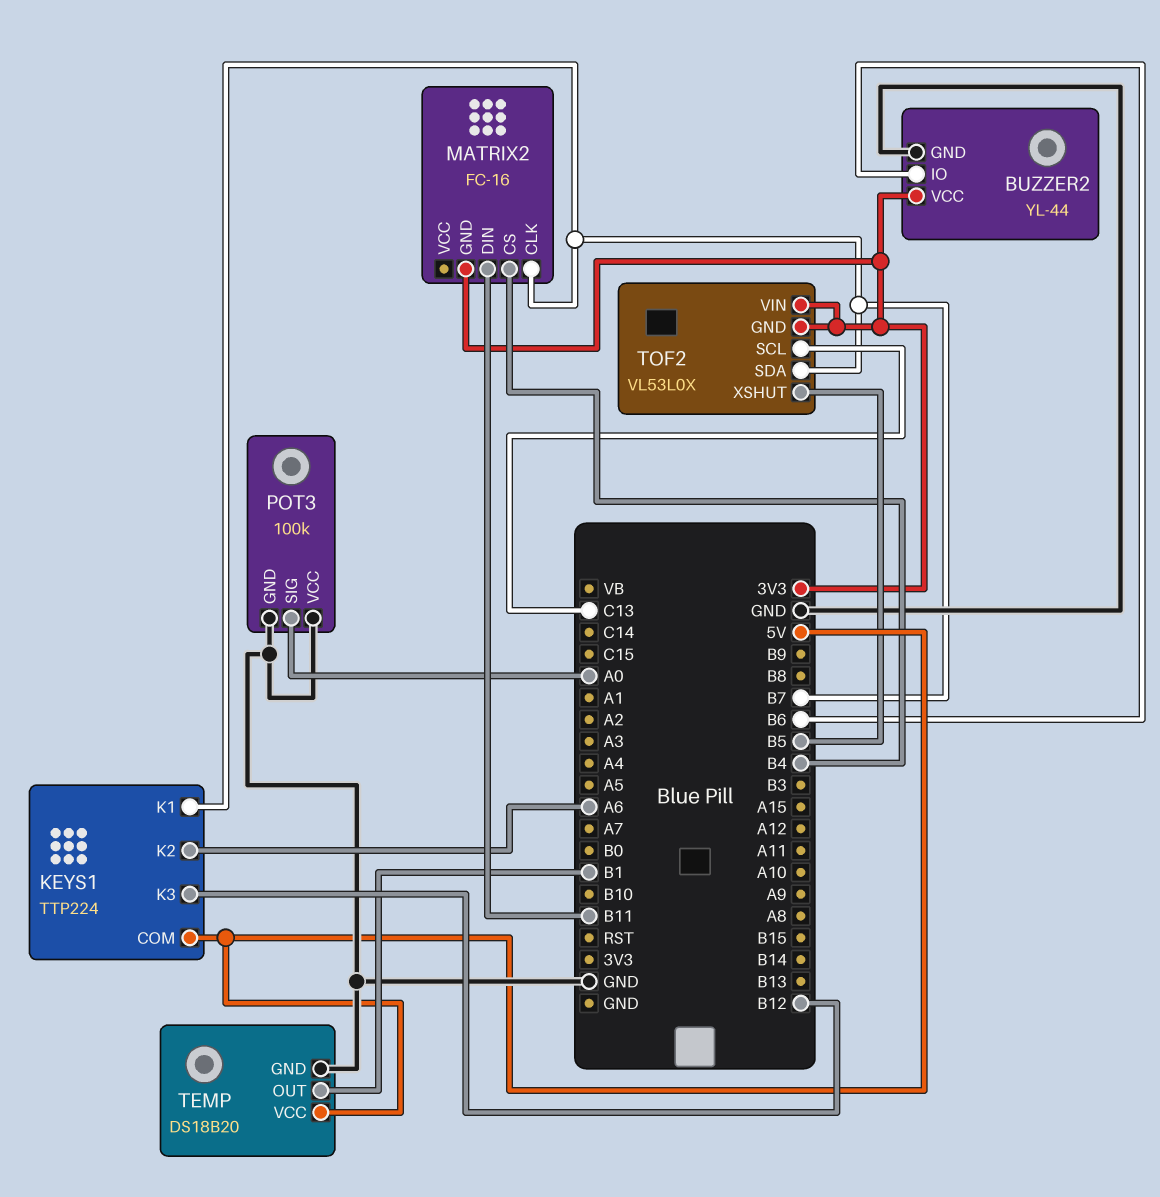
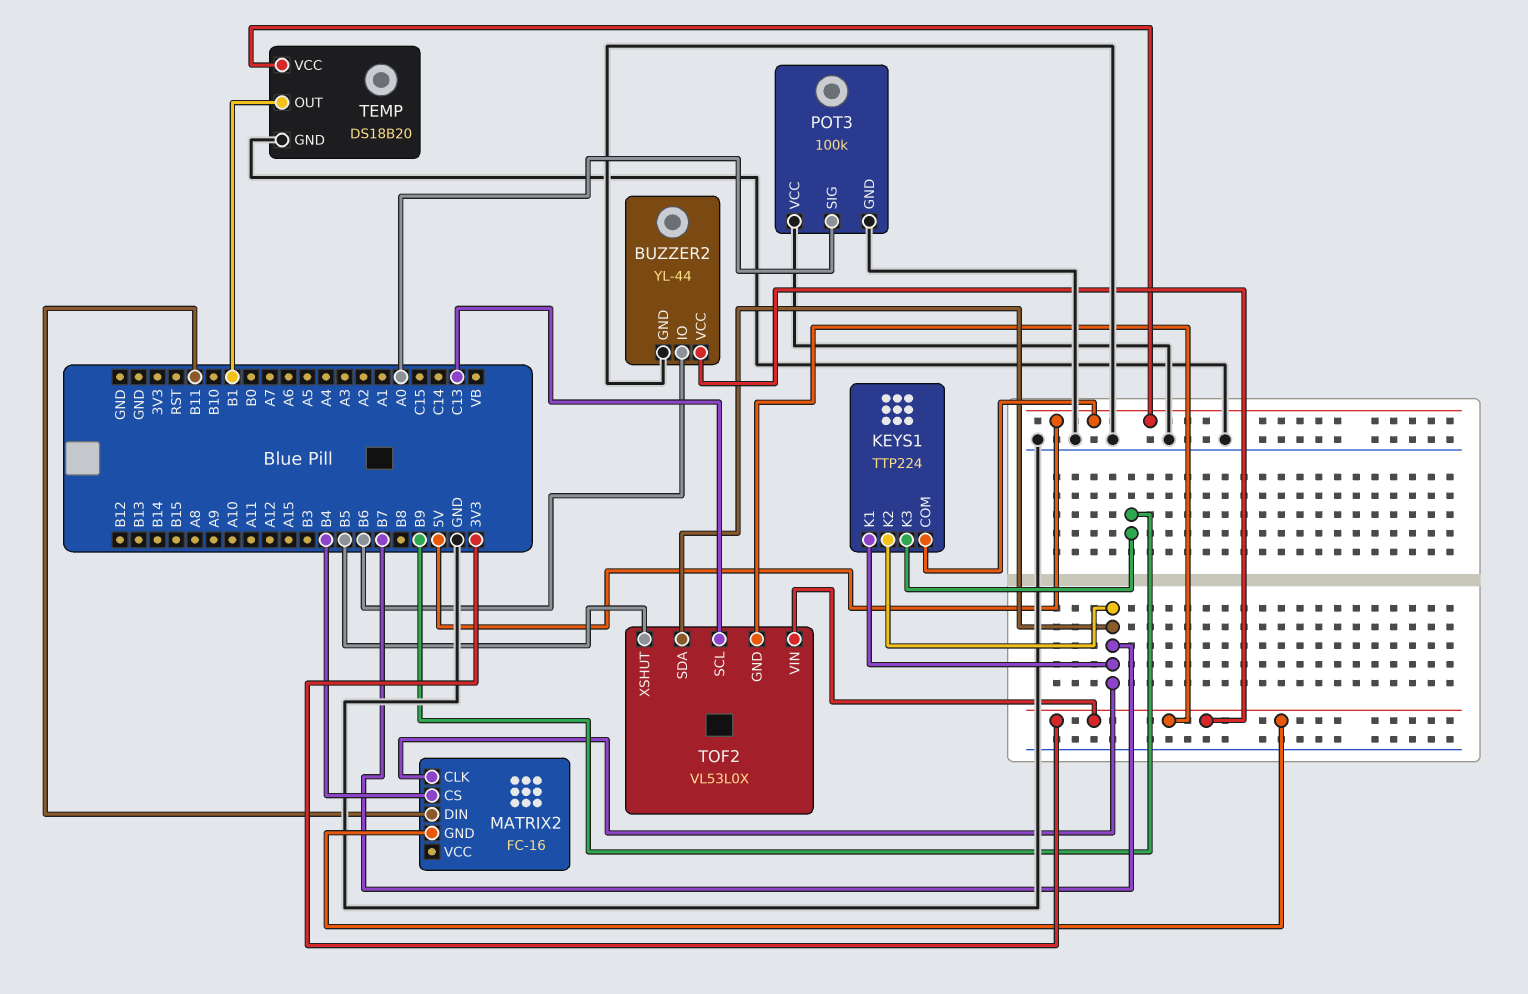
KEYS1 pin K2: A6 -> B7
KEYS1 pin K3: B12 -> B9

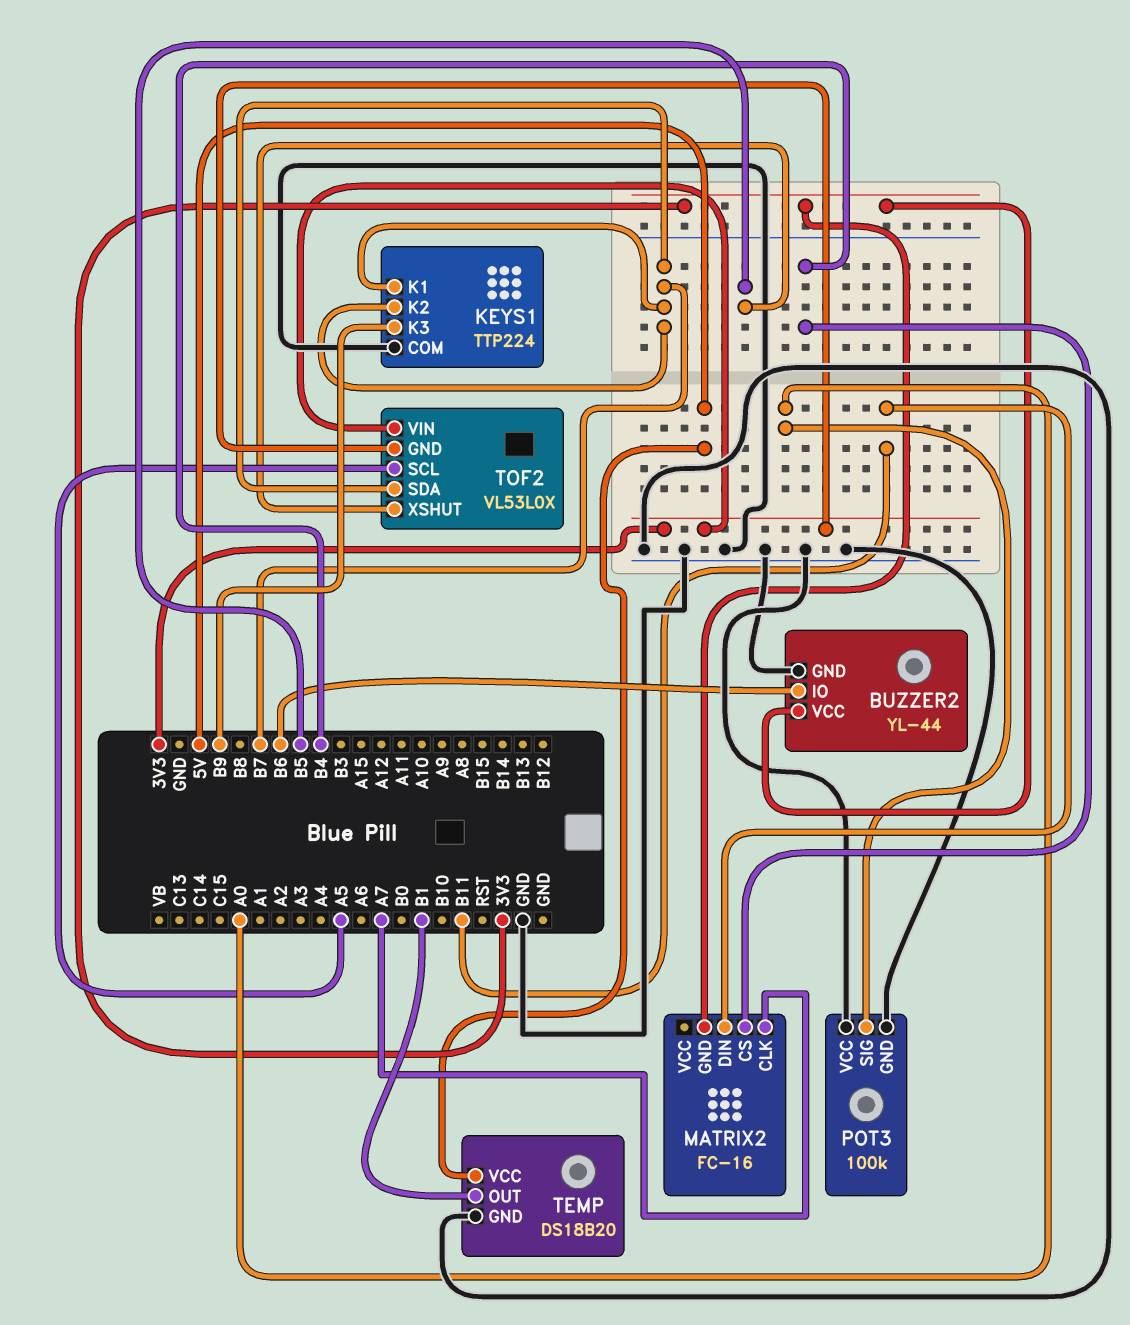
KEYS1 pin COM: 5V -> GND
MATRIX2 pin CLK: B7 -> A7
TOF2 pin SCL: C13 -> A5

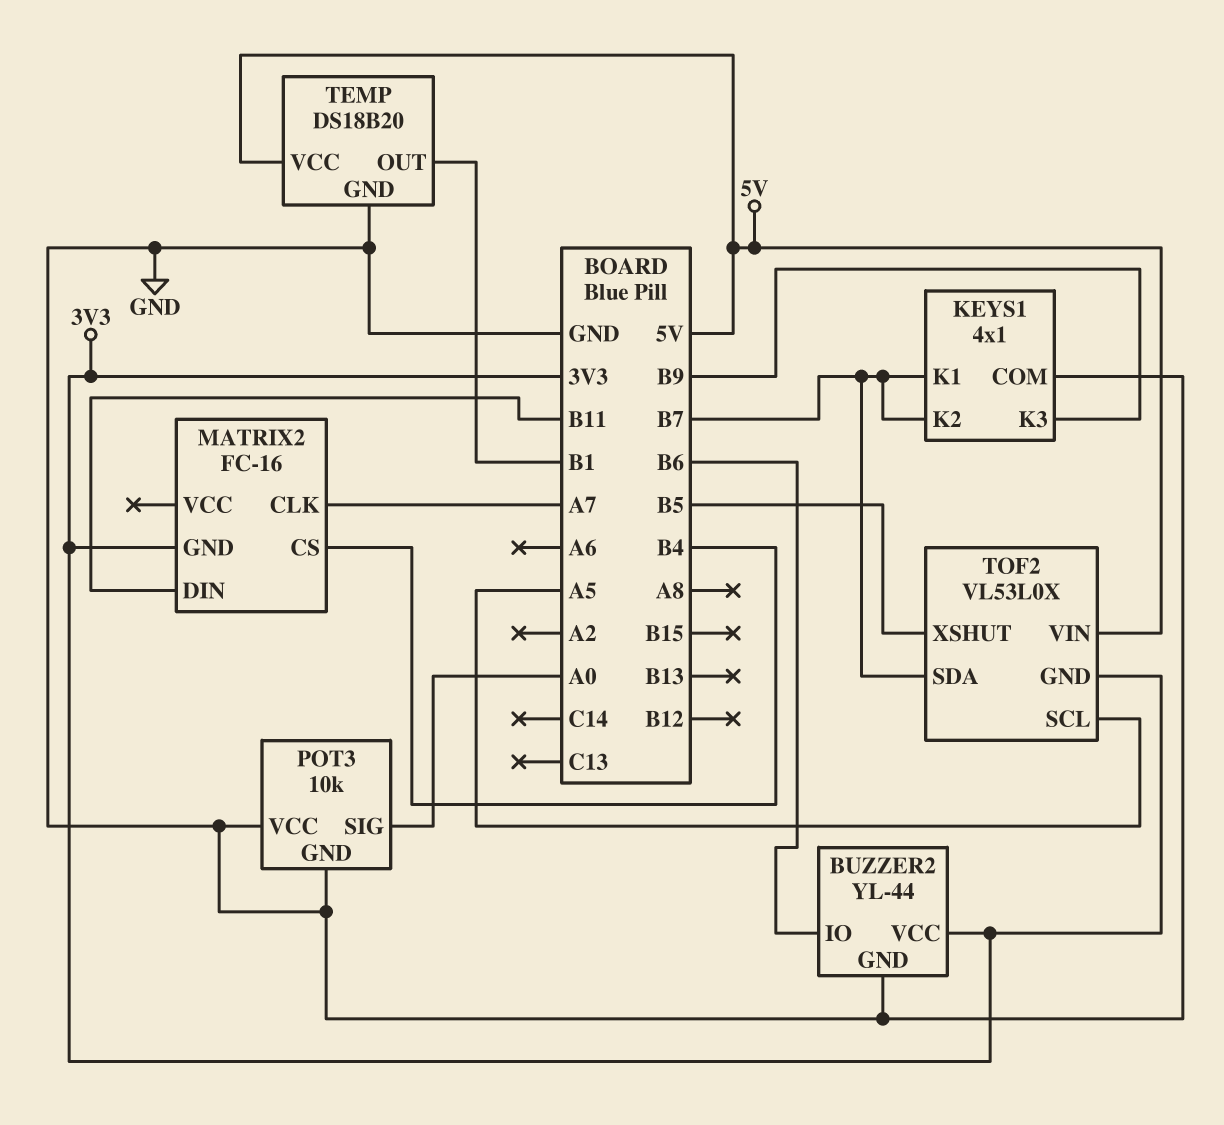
KEYS1: TTP224 -> 4x1
POT3: 100k -> 10k
TOF2 pin VIN: 3V3 -> 5V

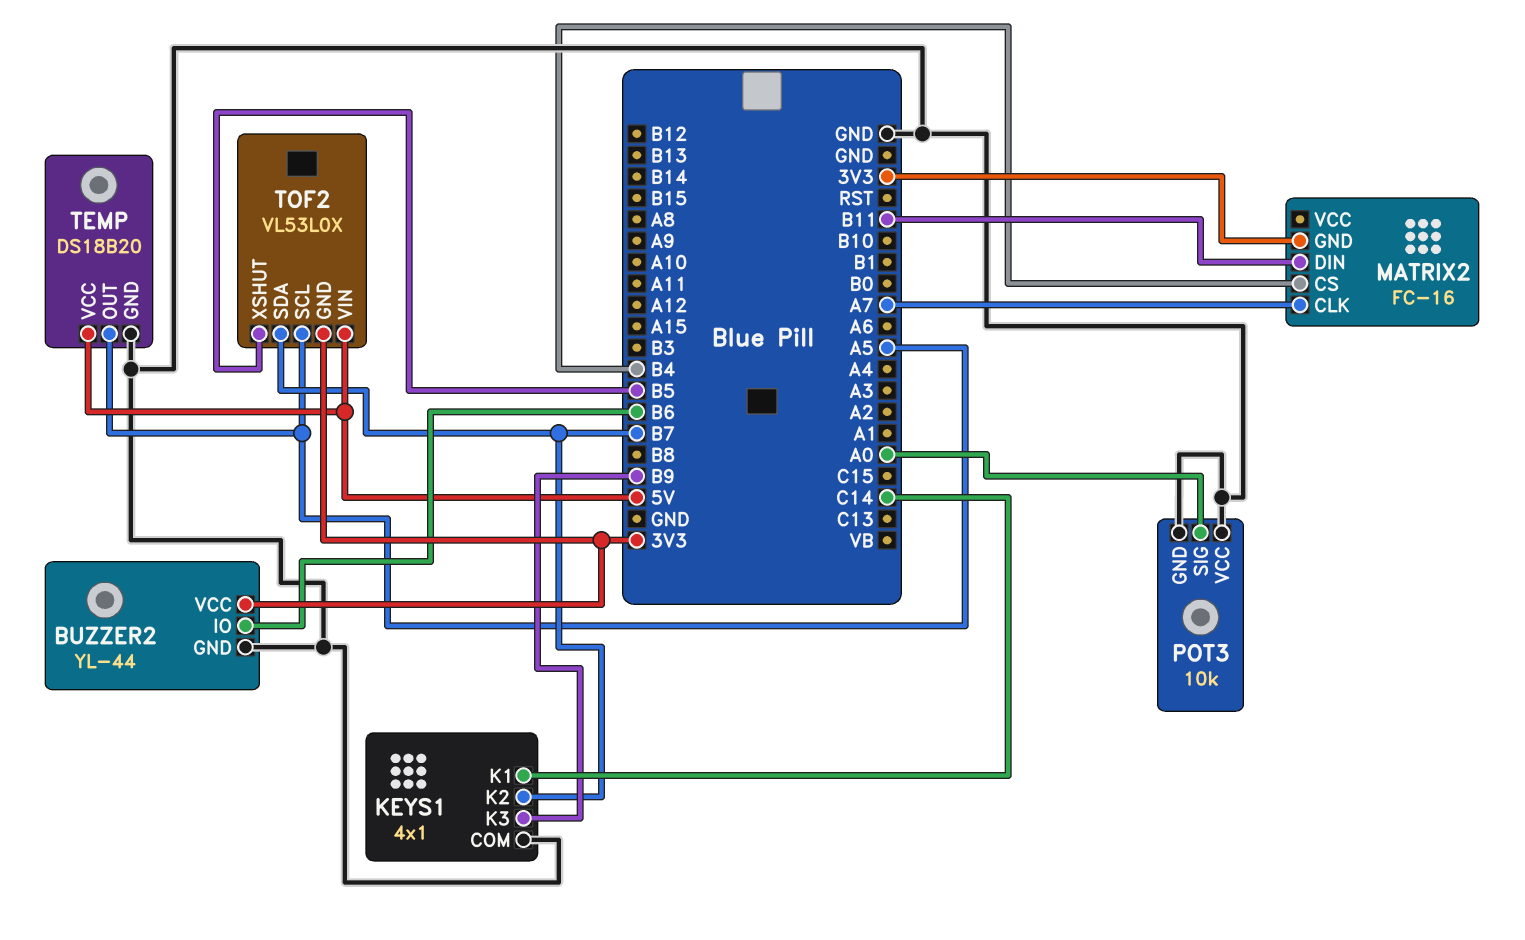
KEYS1 pin K1: B7 -> C14
TEMP pin OUT: B1 -> A5

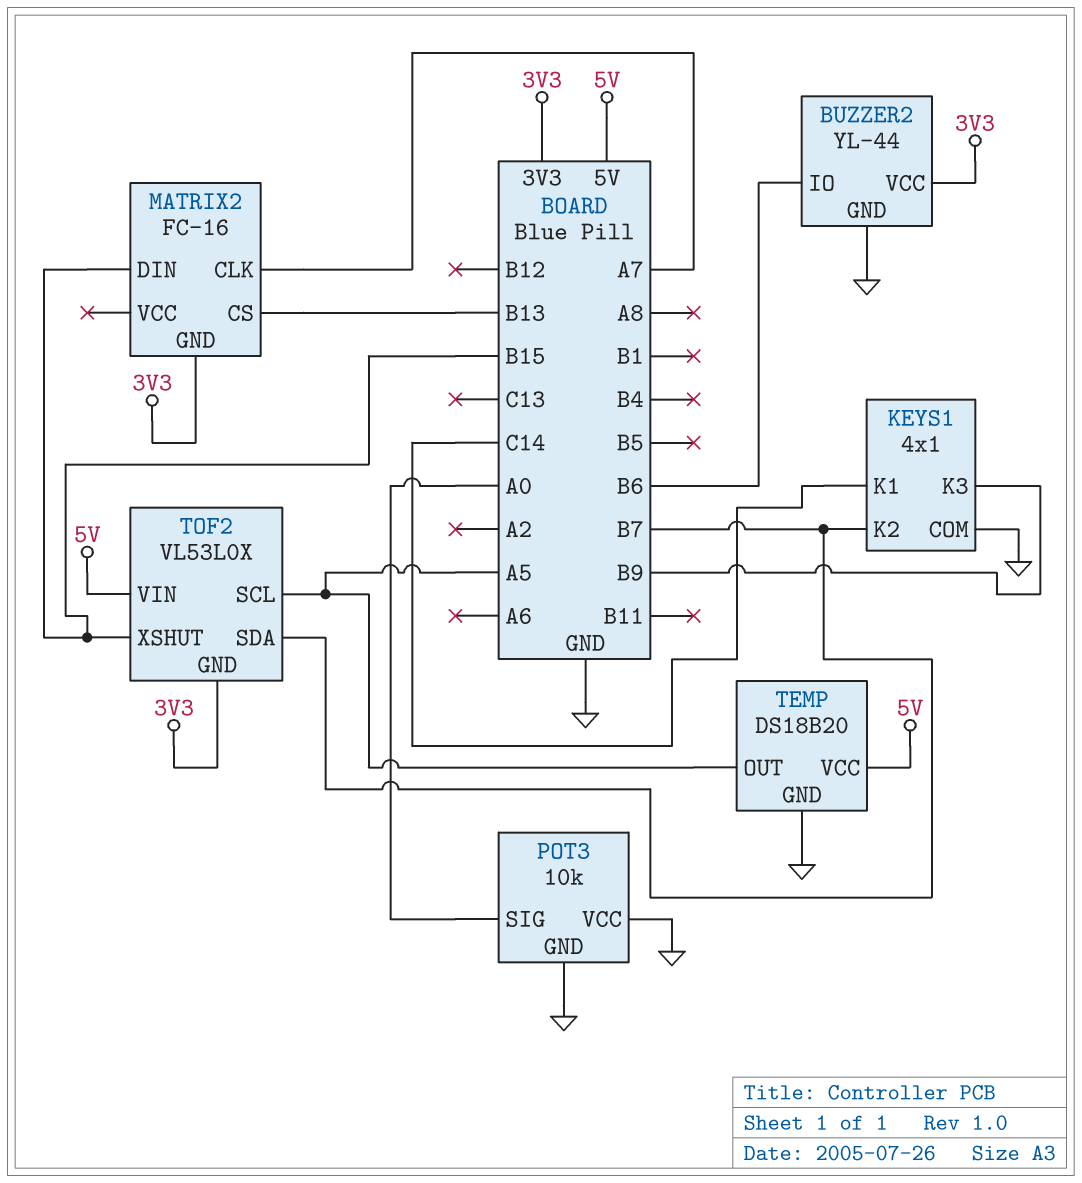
MATRIX2 pin CS: B4 -> B13
MATRIX2 pin DIN: B11 -> B15
TOF2 pin XSHUT: B5 -> B15

